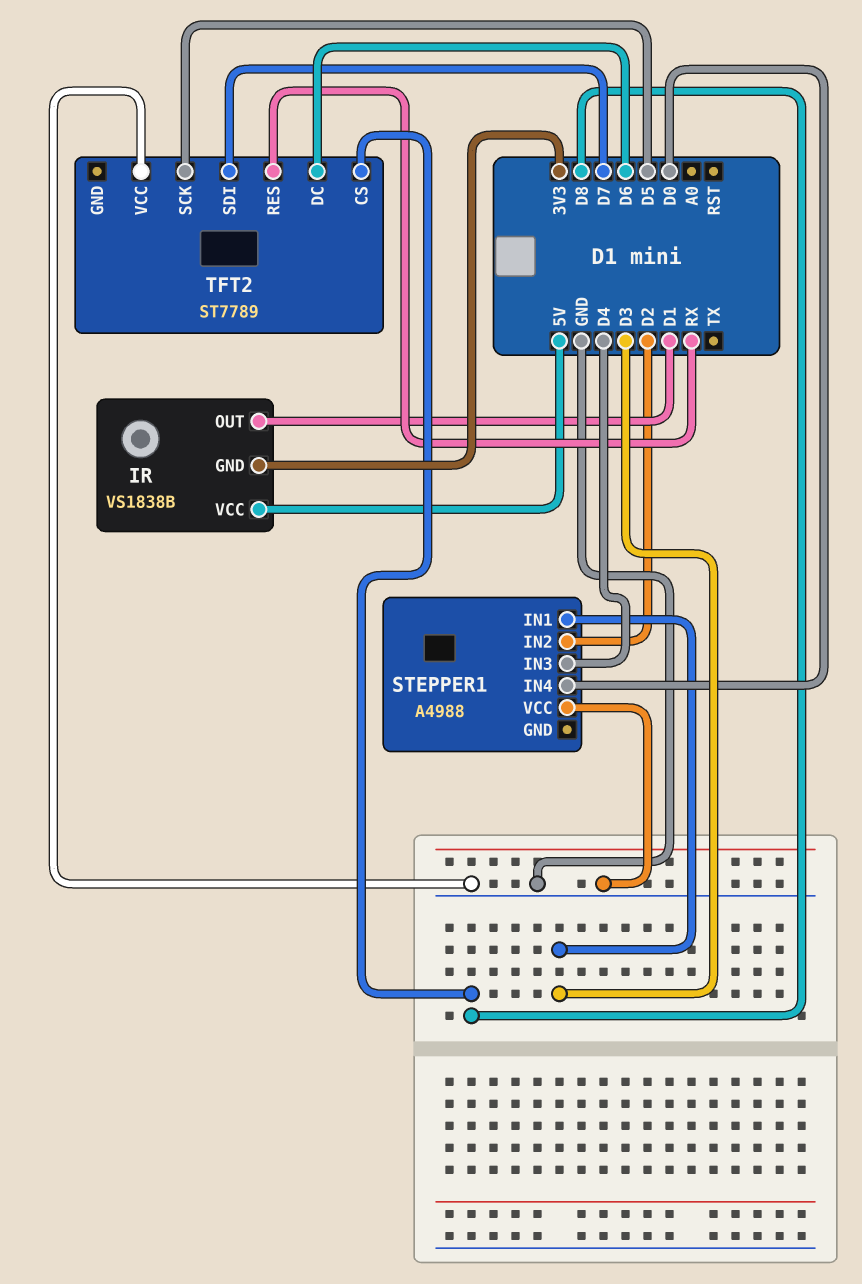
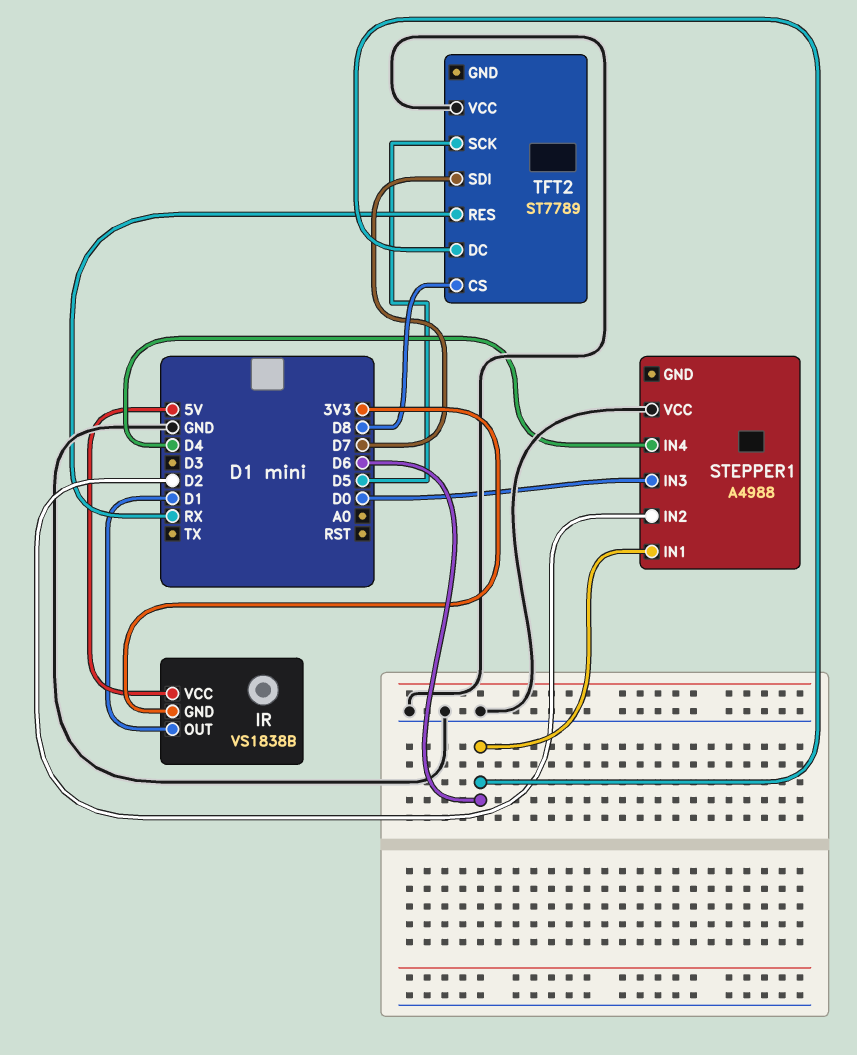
STEPPER1 pin IN1: D3 -> D6
STEPPER1 pin IN3: D4 -> D0
STEPPER1 pin IN4: D0 -> D4

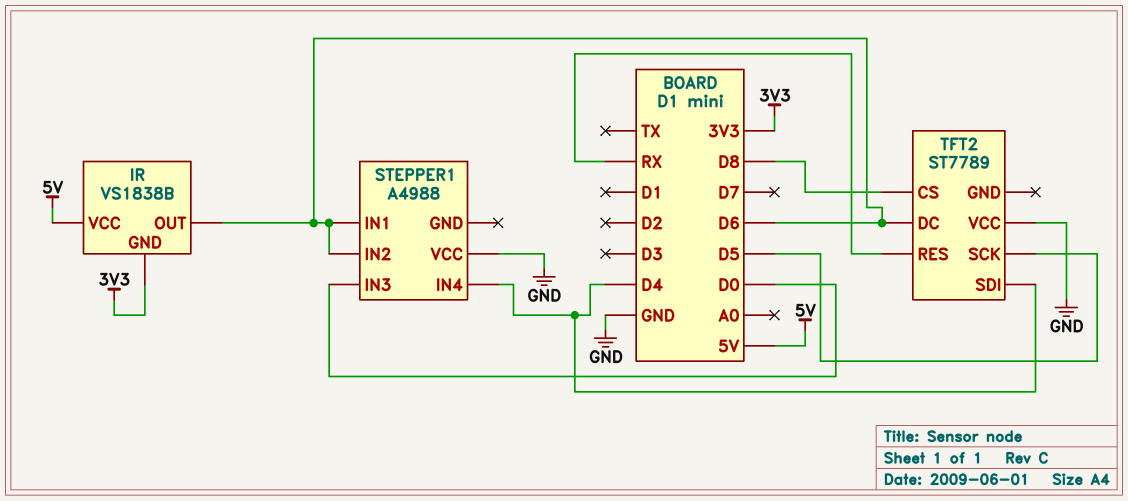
IR pin OUT: D1 -> D6
STEPPER1 pin IN2: D2 -> D6
TFT2 pin SDI: D7 -> D4

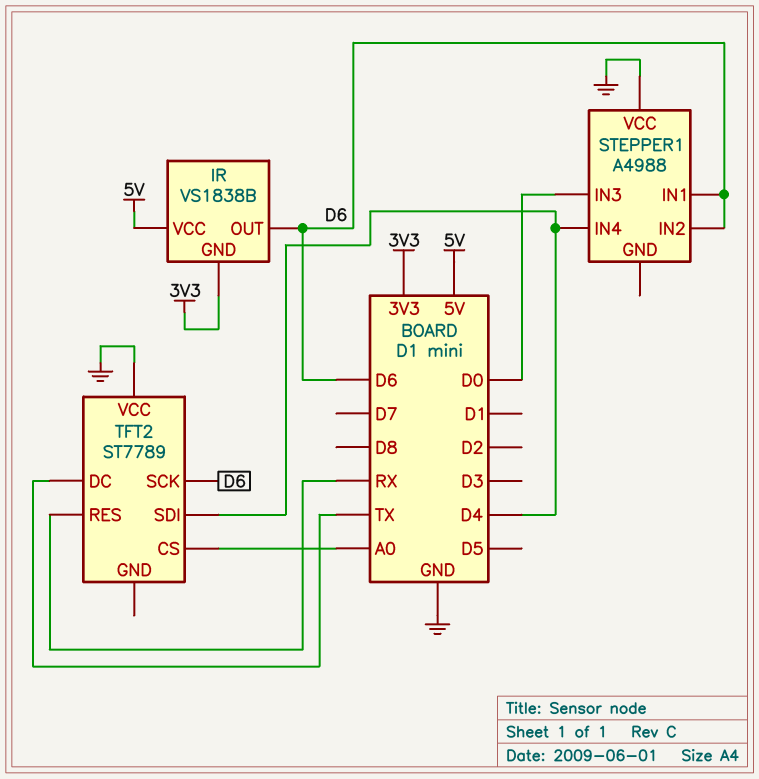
TFT2 pin CS: D8 -> A0
TFT2 pin DC: D6 -> TX
TFT2 pin SCK: D5 -> D6

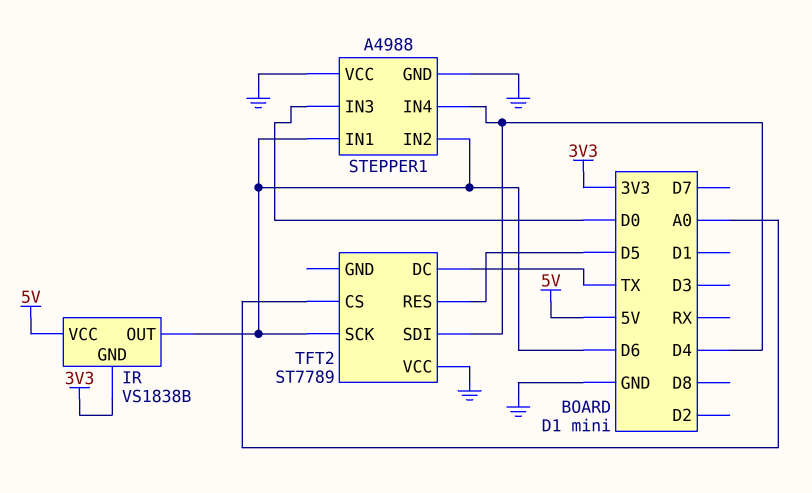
STEPPER1 pin GND: none -> GND
TFT2 pin RES: RX -> D5

